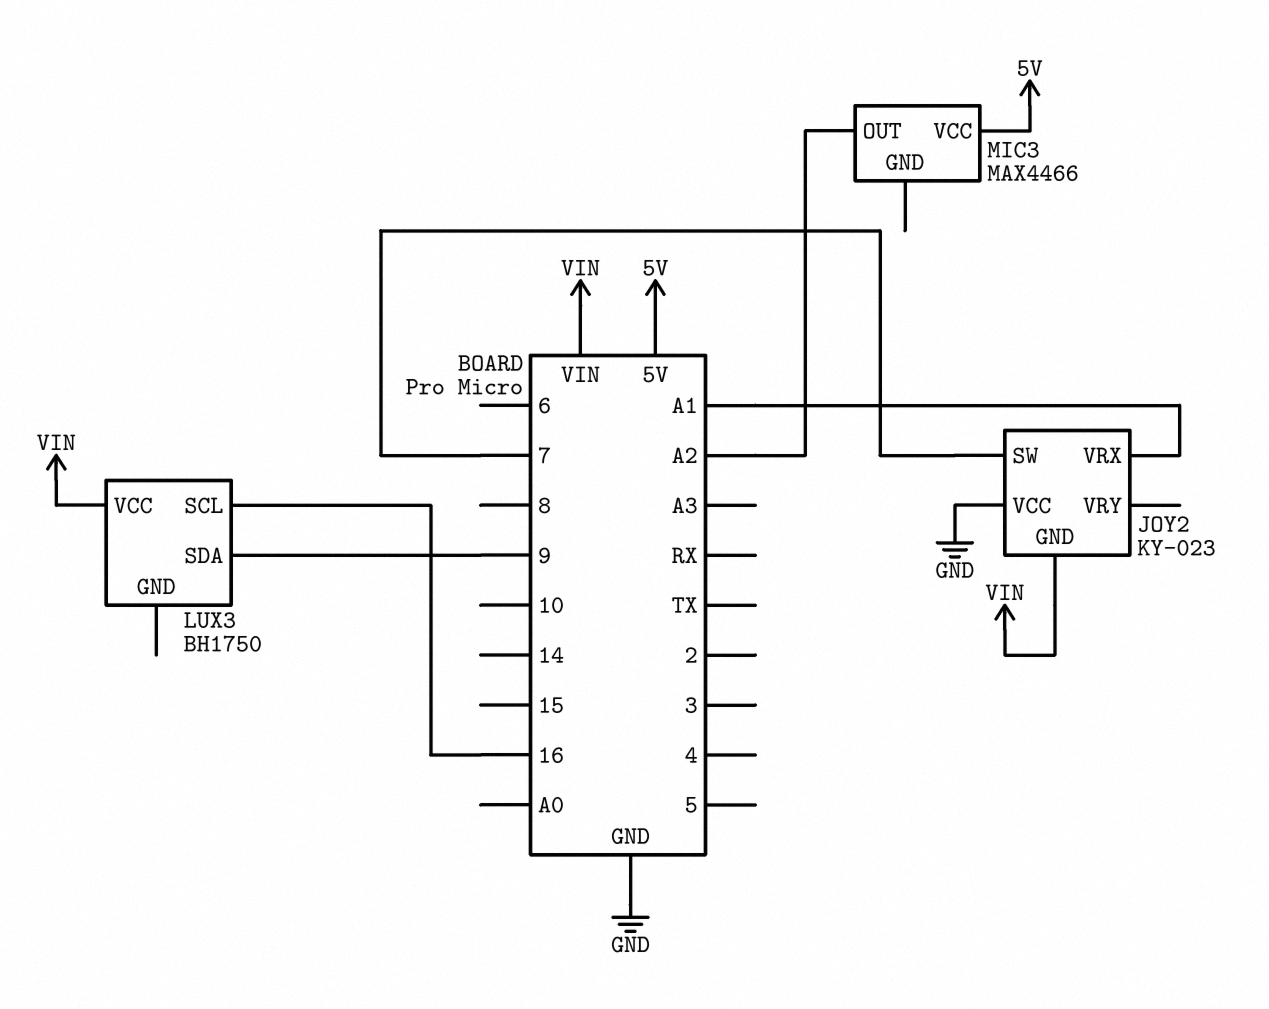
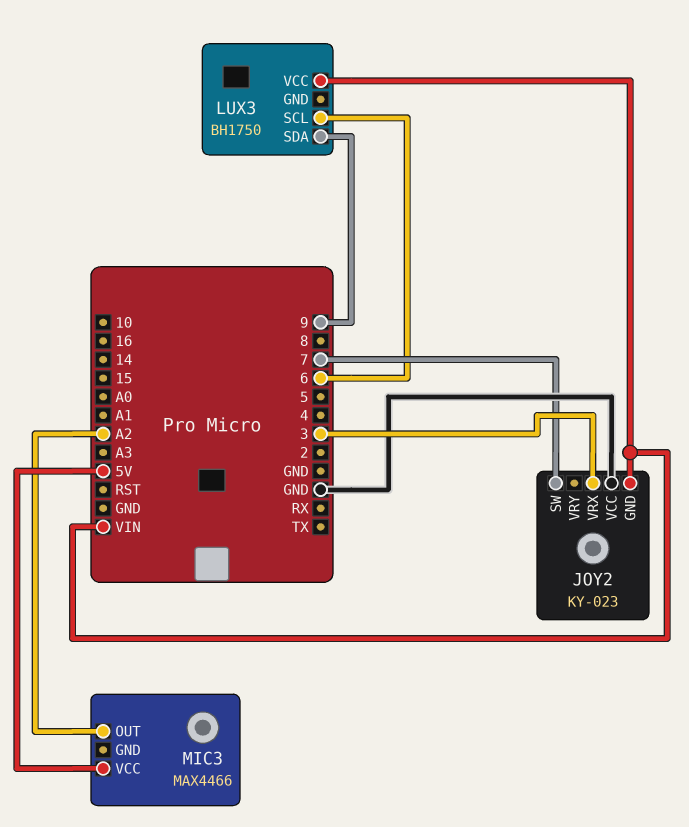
JOY2 pin VRX: A1 -> 3
LUX3 pin SCL: 16 -> 6

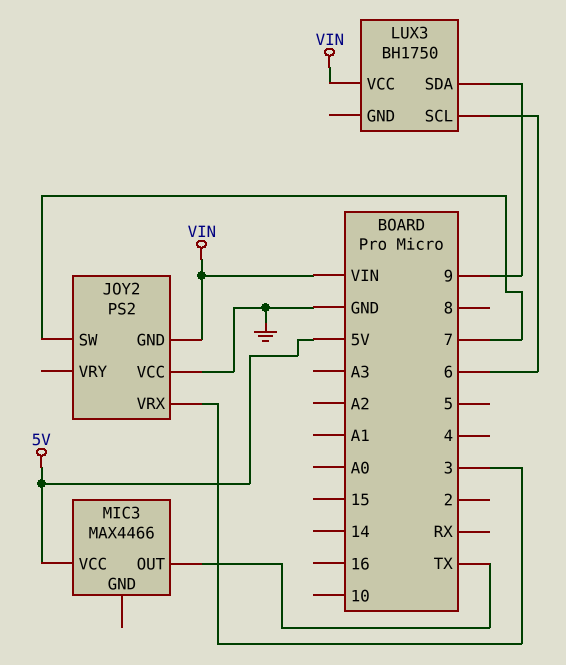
JOY2: KY-023 -> PS2
MIC3 pin OUT: A2 -> TX

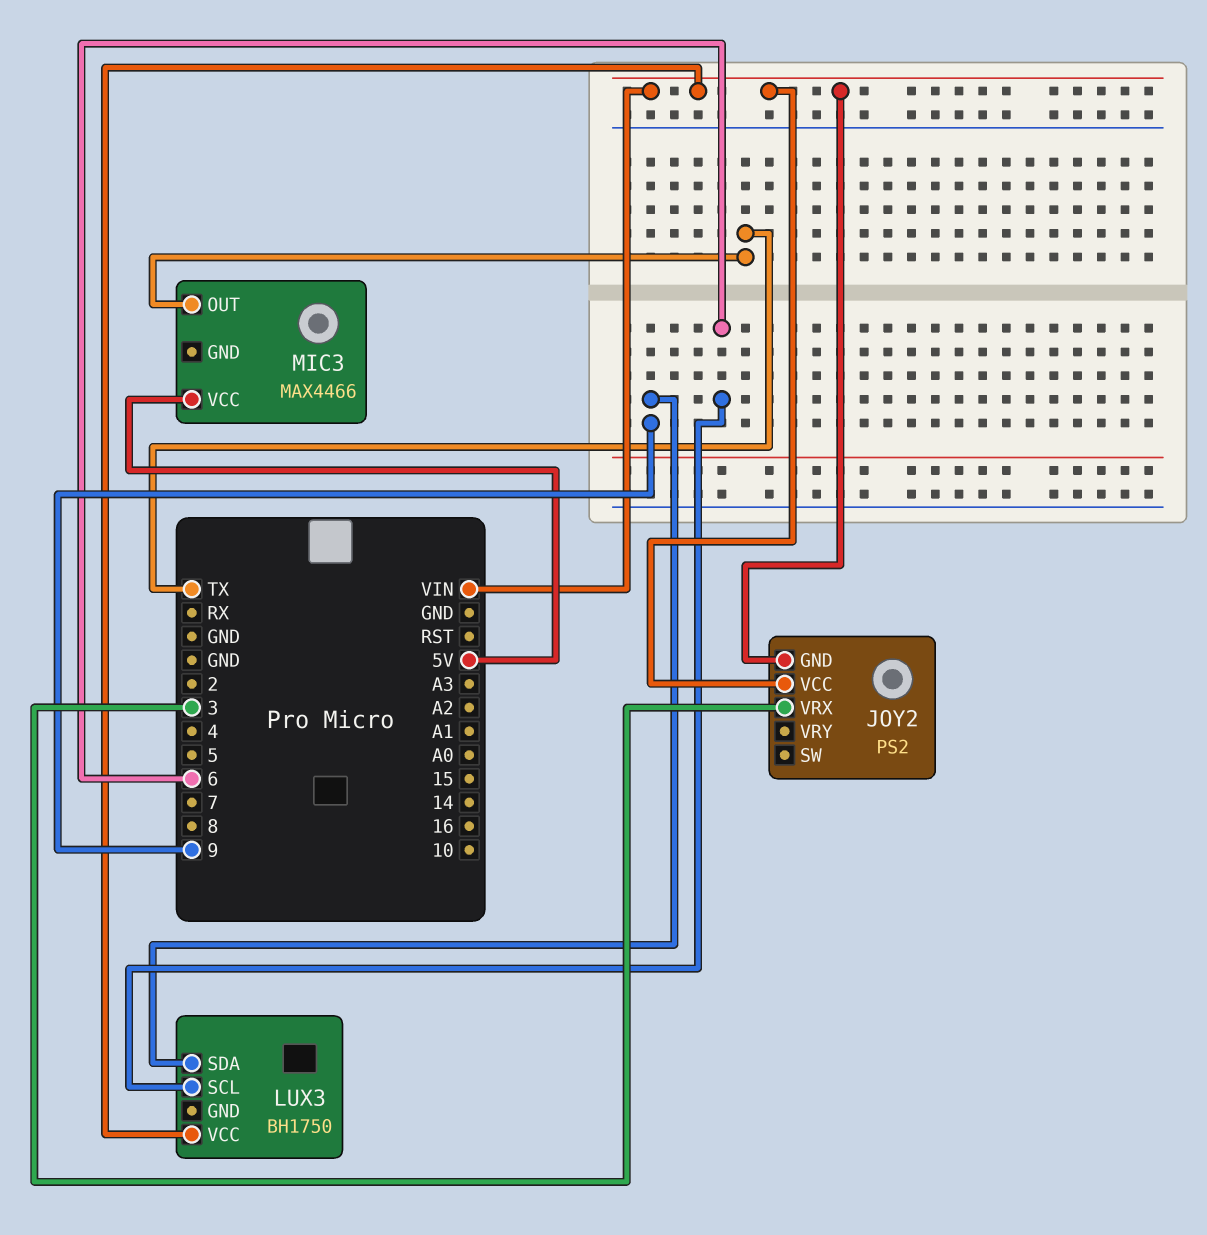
JOY2 pin SW: 7 -> none
JOY2 pin VCC: GND -> VIN

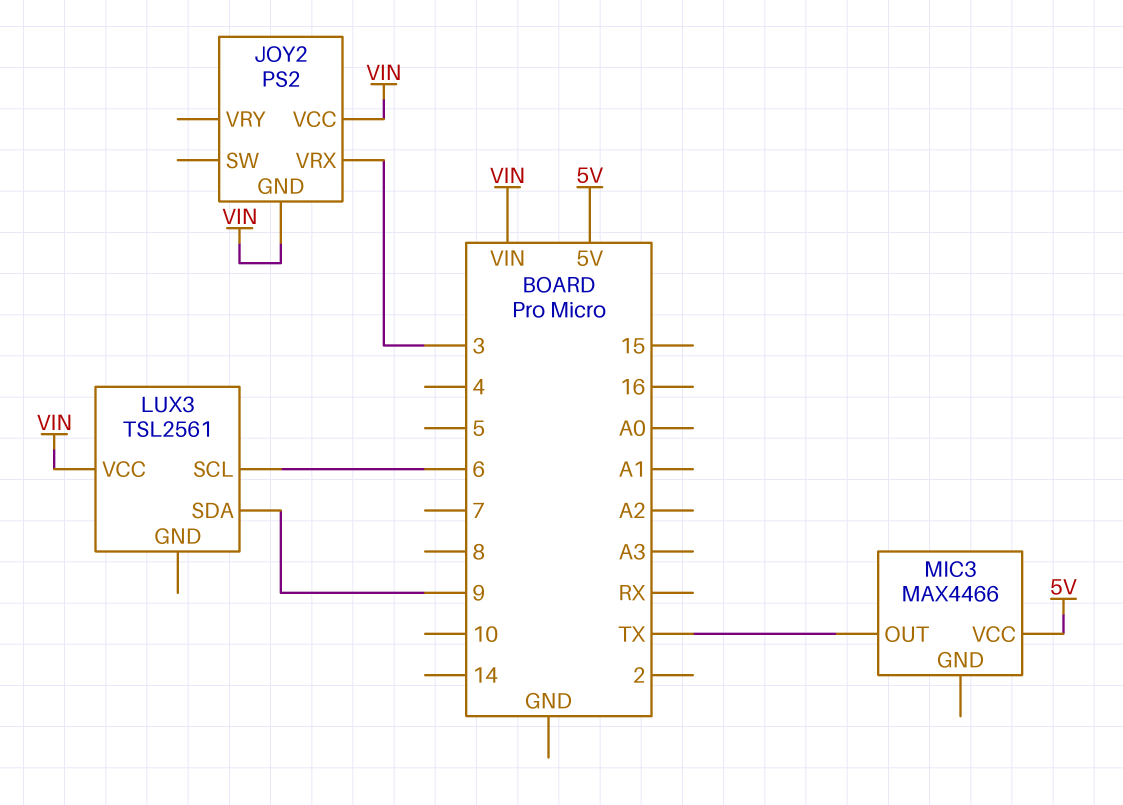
LUX3: BH1750 -> TSL2561

